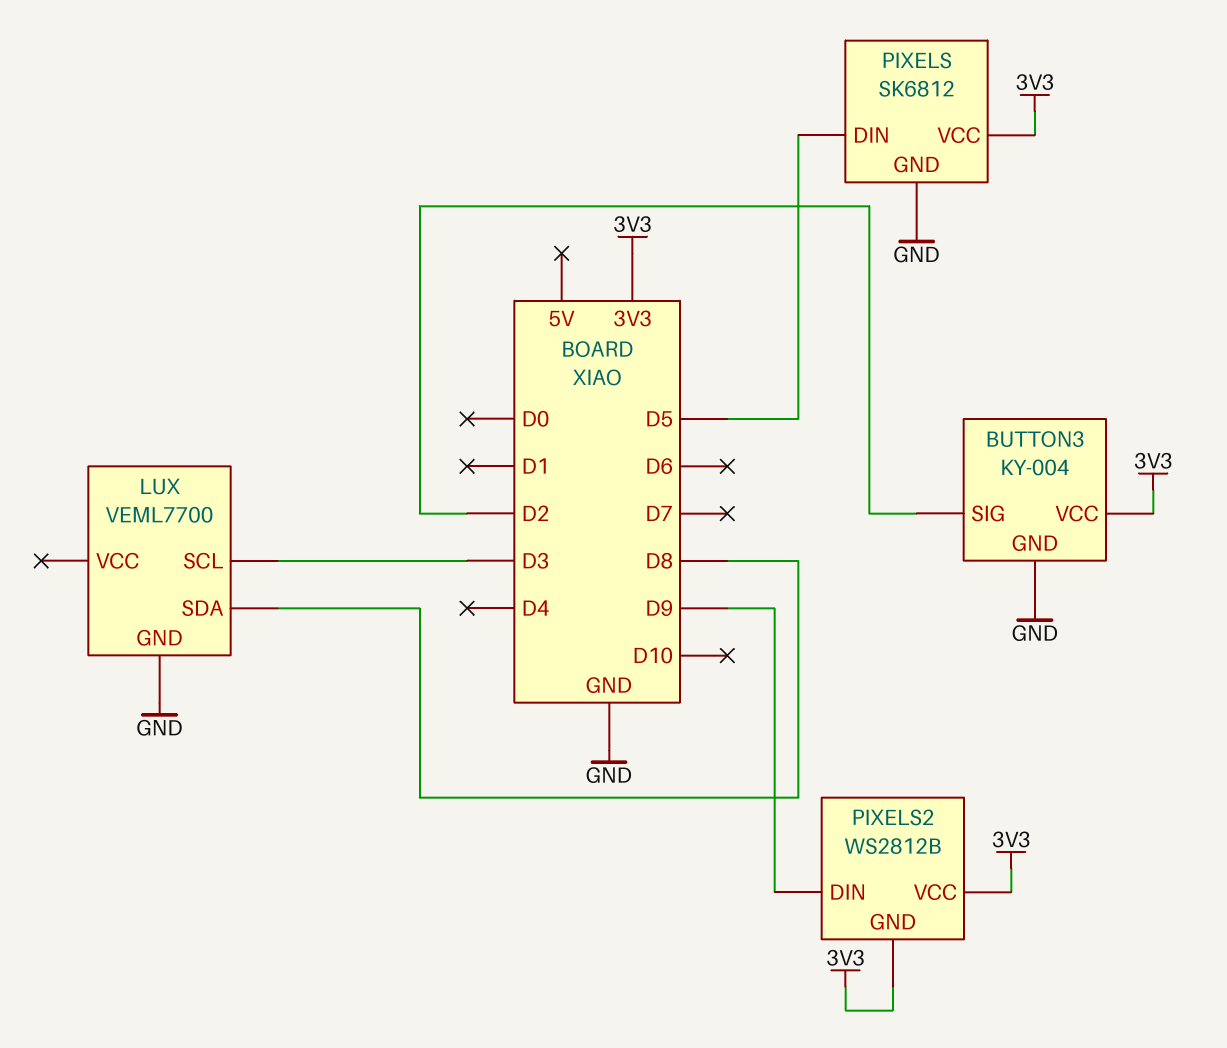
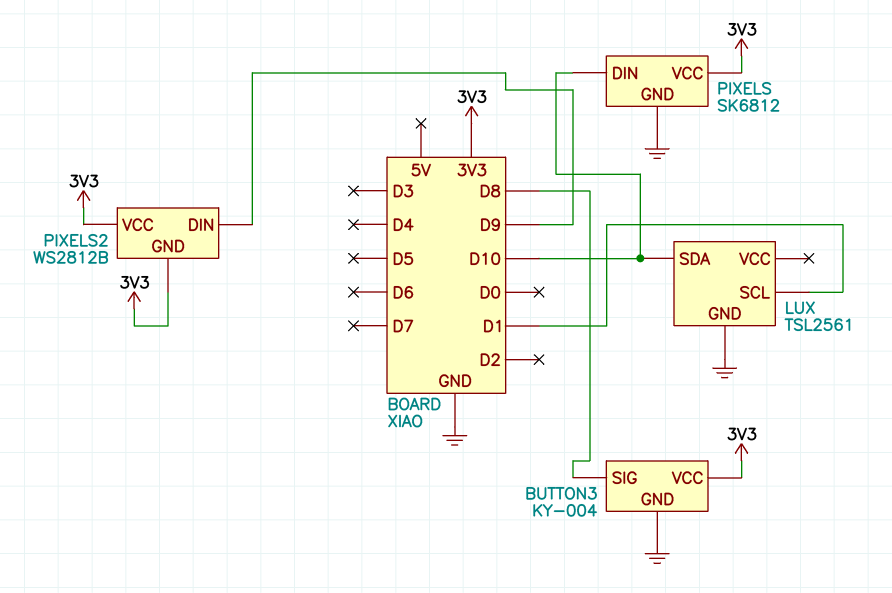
BUTTON3 pin SIG: D2 -> D8
LUX: VEML7700 -> TSL2561
LUX pin SCL: D3 -> D1
LUX pin SDA: D8 -> D10
PIXELS pin DIN: D5 -> D10

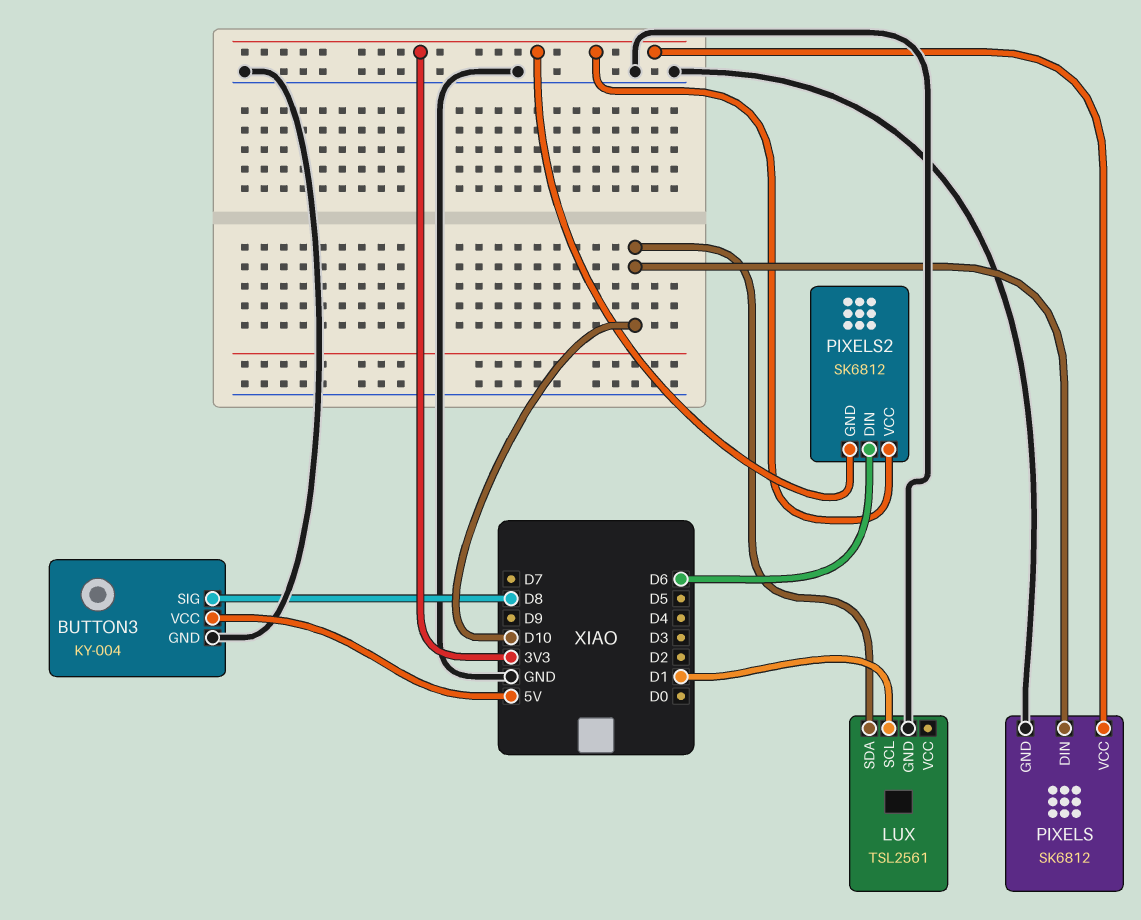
BUTTON3 pin VCC: 3V3 -> 5V
PIXELS2: WS2812B -> SK6812
PIXELS2 pin DIN: D9 -> D6

